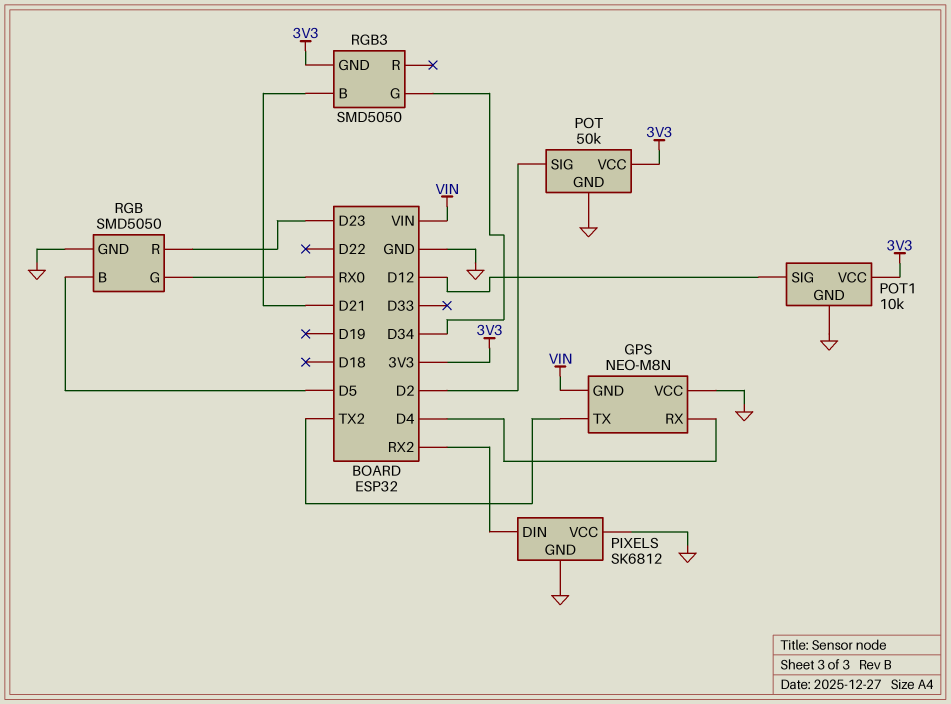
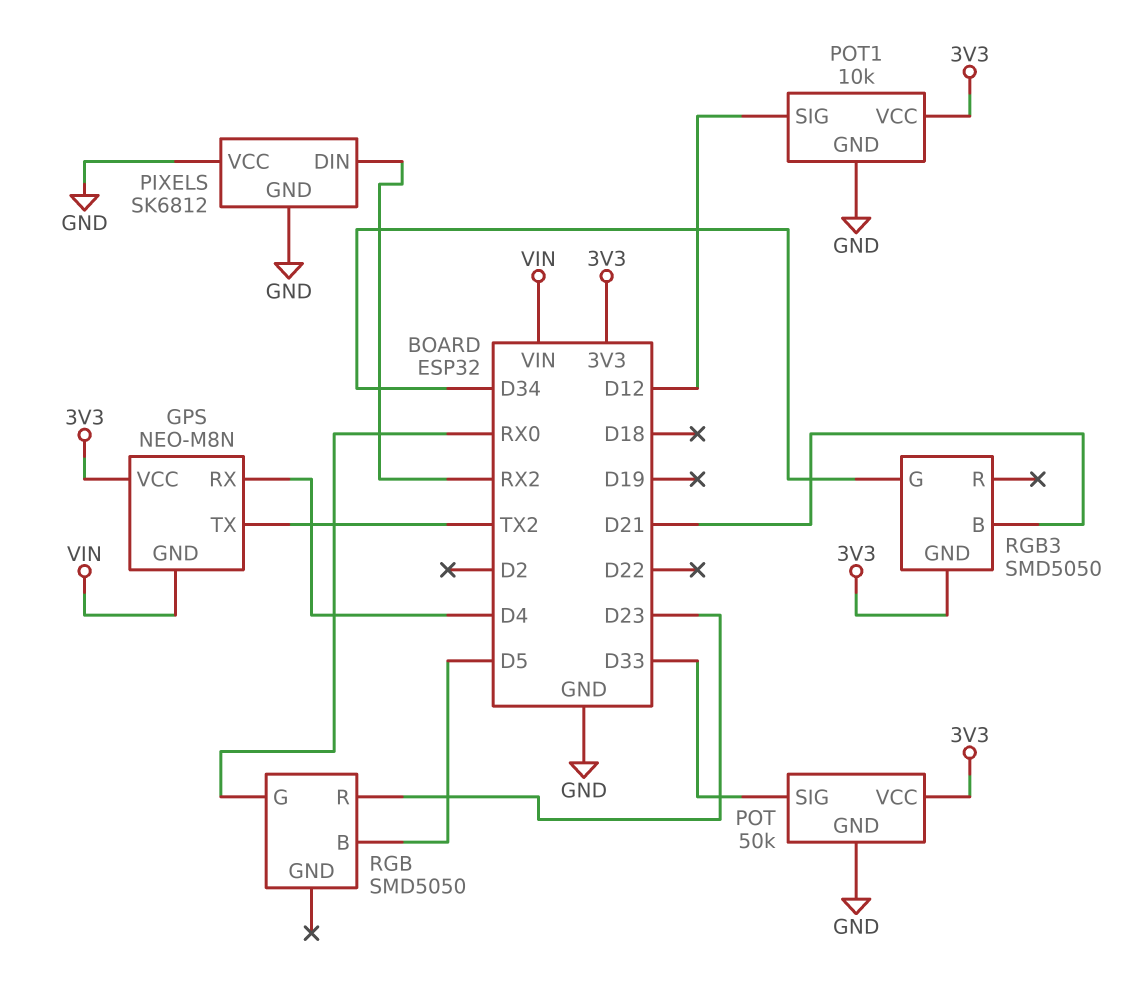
GPS pin VCC: GND -> 3V3
POT pin SIG: D2 -> D33
RGB pin GND: GND -> none

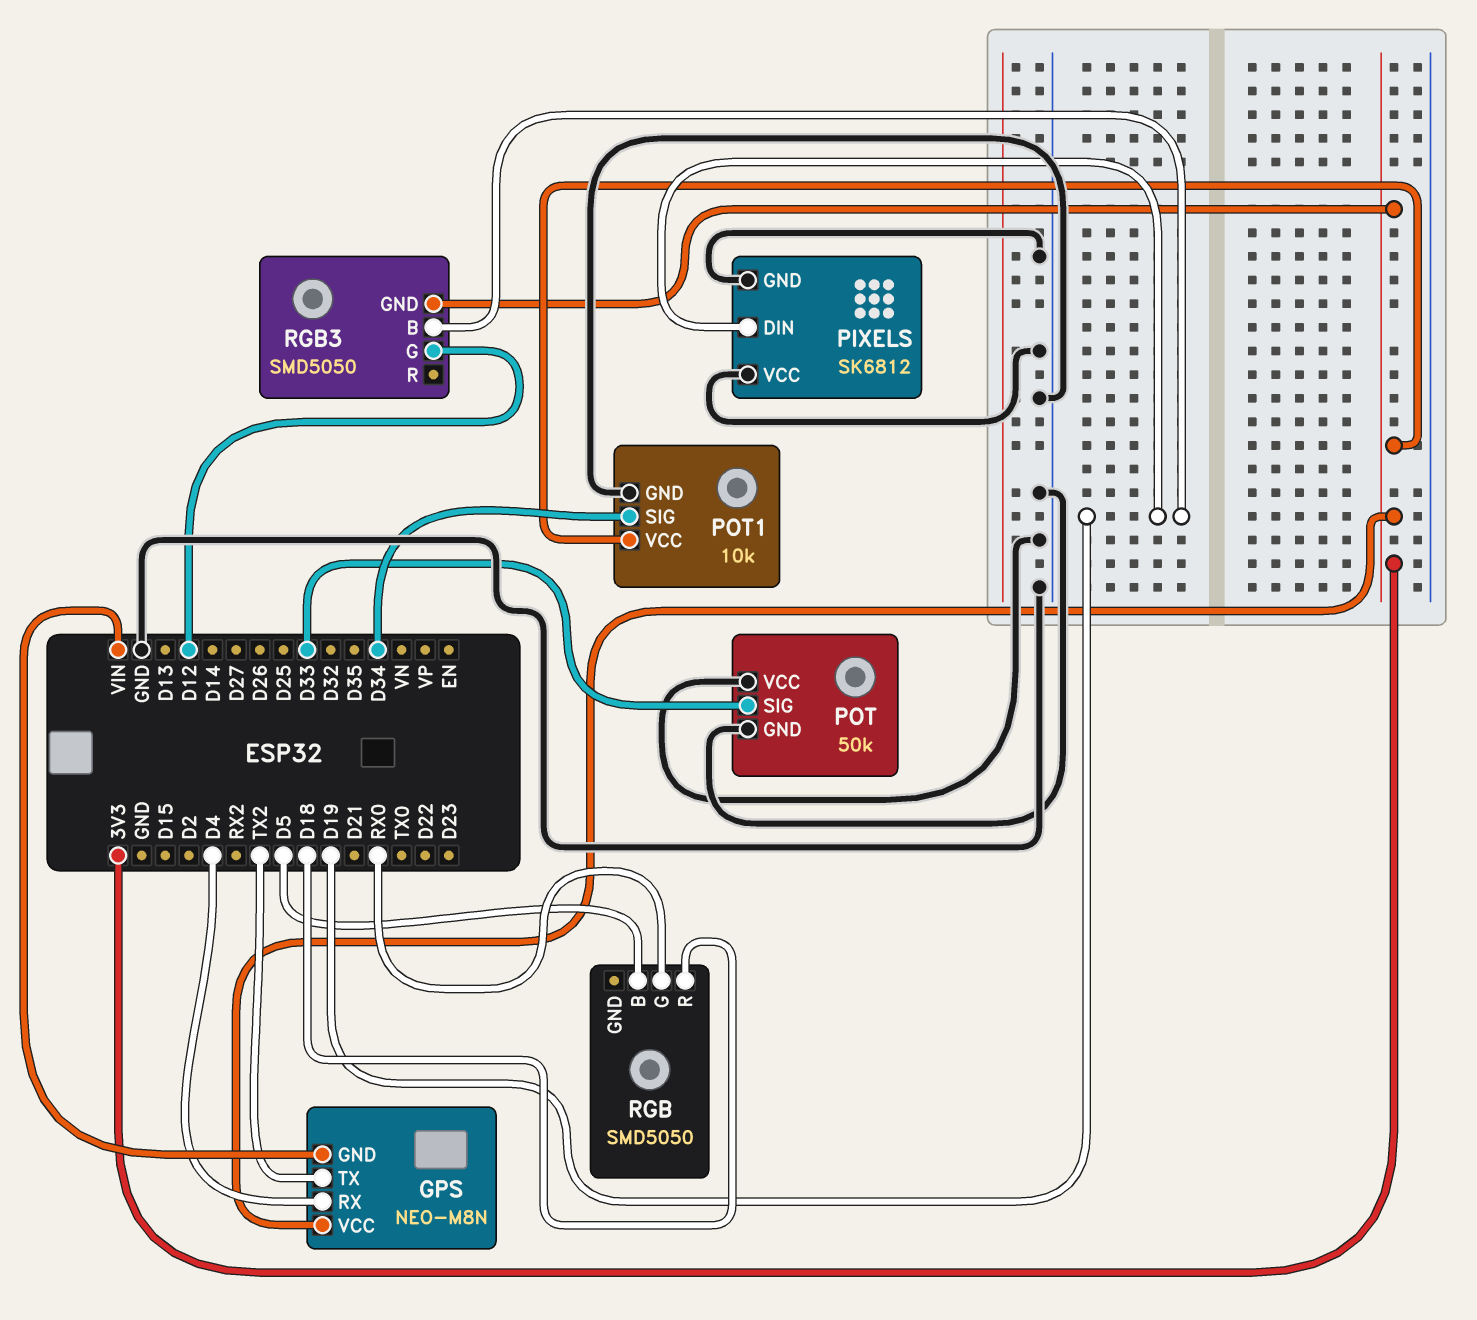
PIXELS pin DIN: RX2 -> D19
POT pin VCC: 3V3 -> GND
POT1 pin SIG: D12 -> D34
RGB pin R: D23 -> D18
RGB3 pin B: D21 -> D19
RGB3 pin G: D34 -> D12

